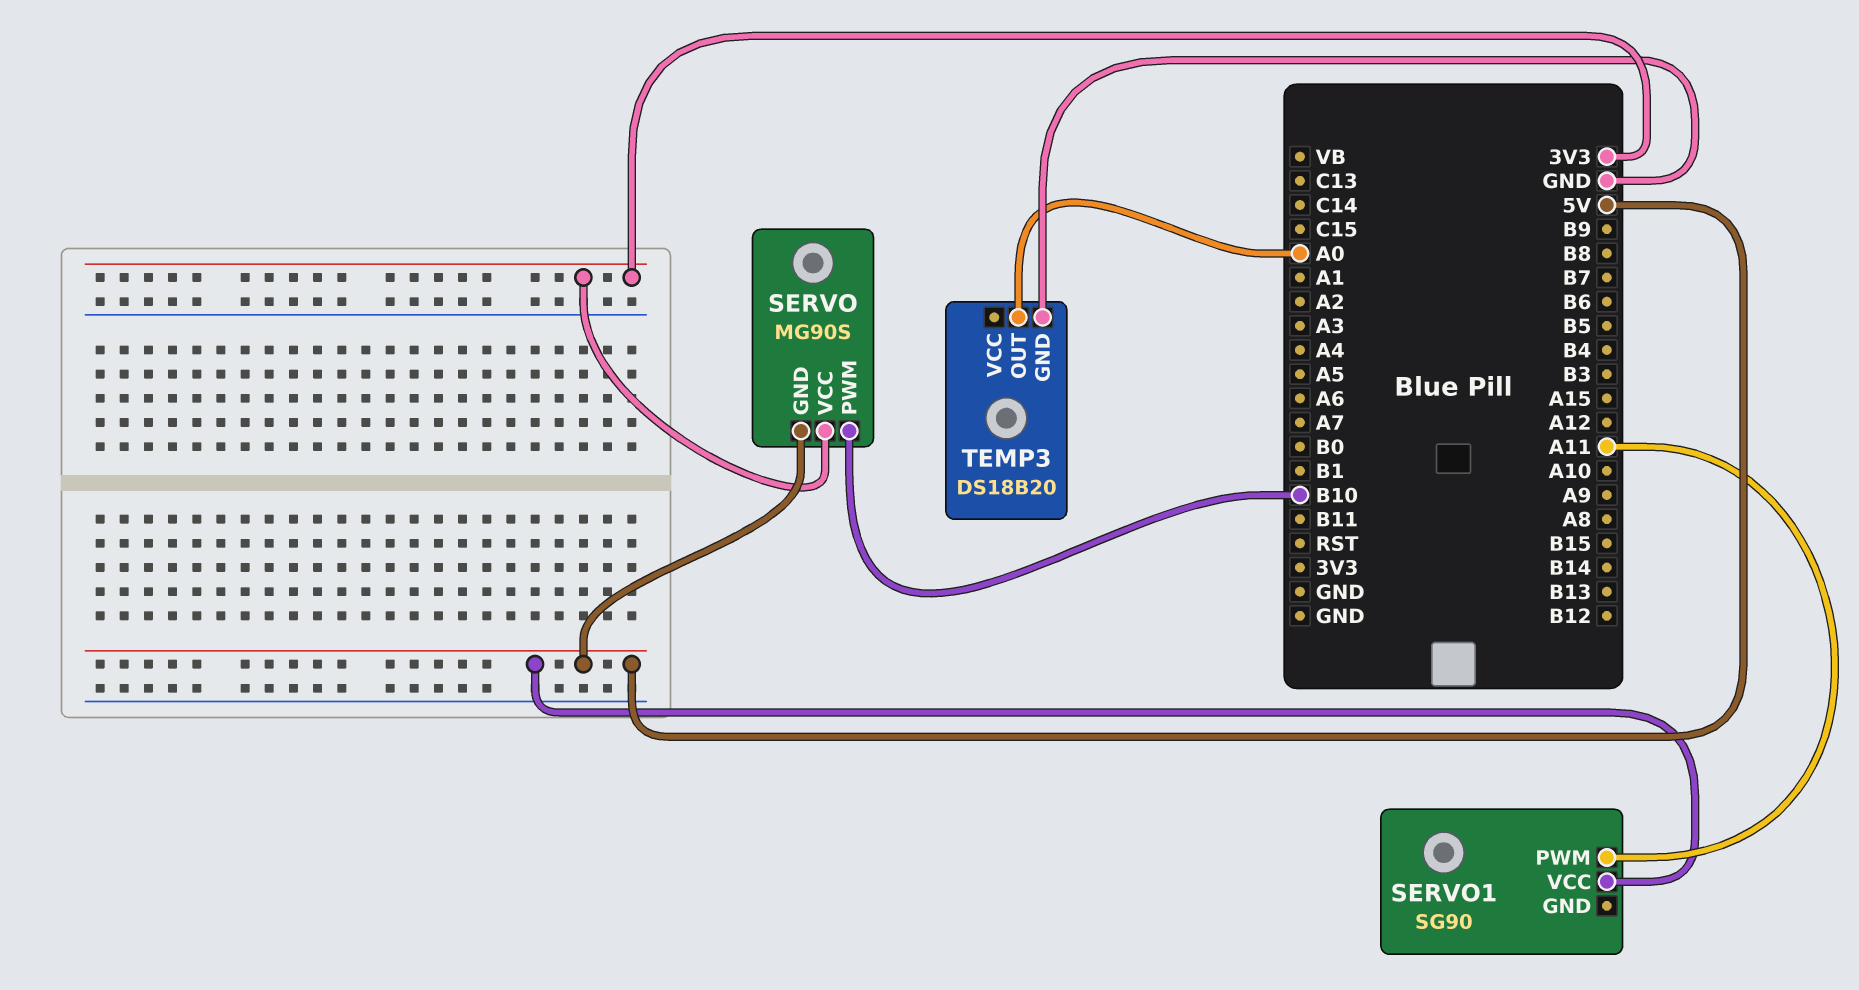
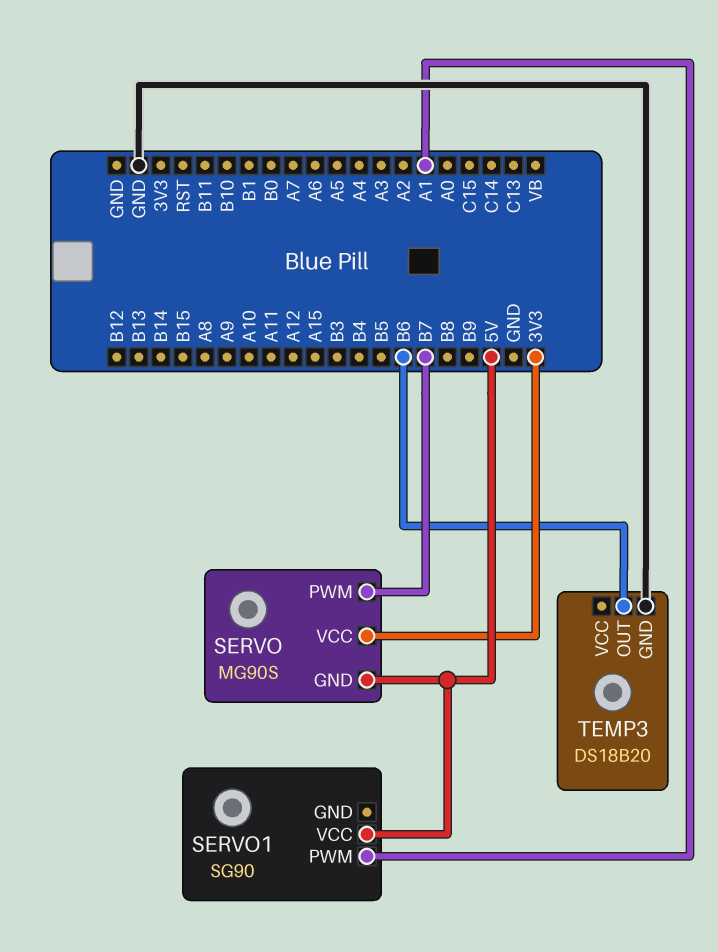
SERVO pin PWM: B10 -> B7
SERVO1 pin PWM: A11 -> A1
TEMP3 pin OUT: A0 -> B6

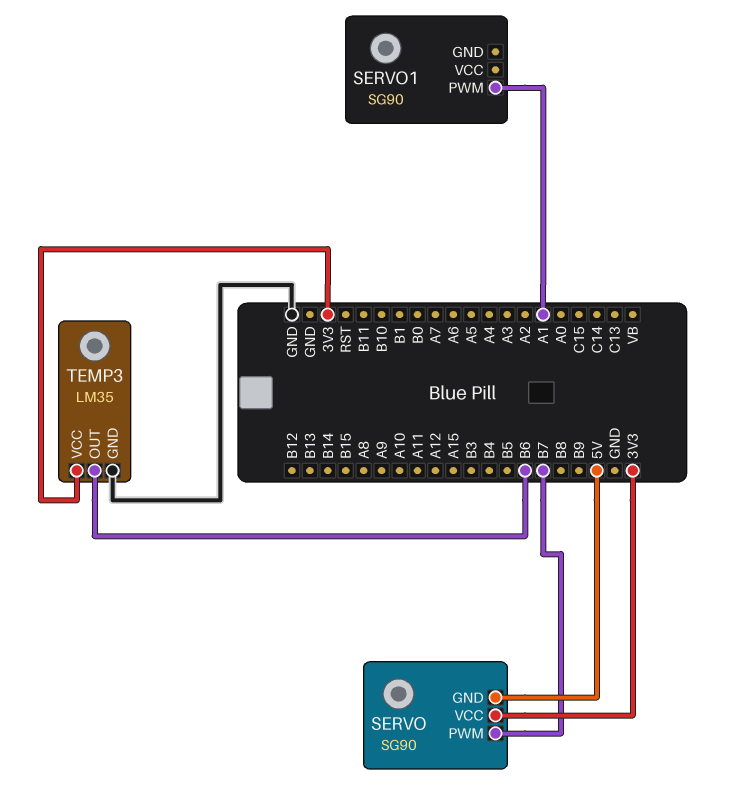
SERVO: MG90S -> SG90
SERVO1 pin VCC: 5V -> none
TEMP3: DS18B20 -> LM35
TEMP3 pin VCC: none -> 3V3

